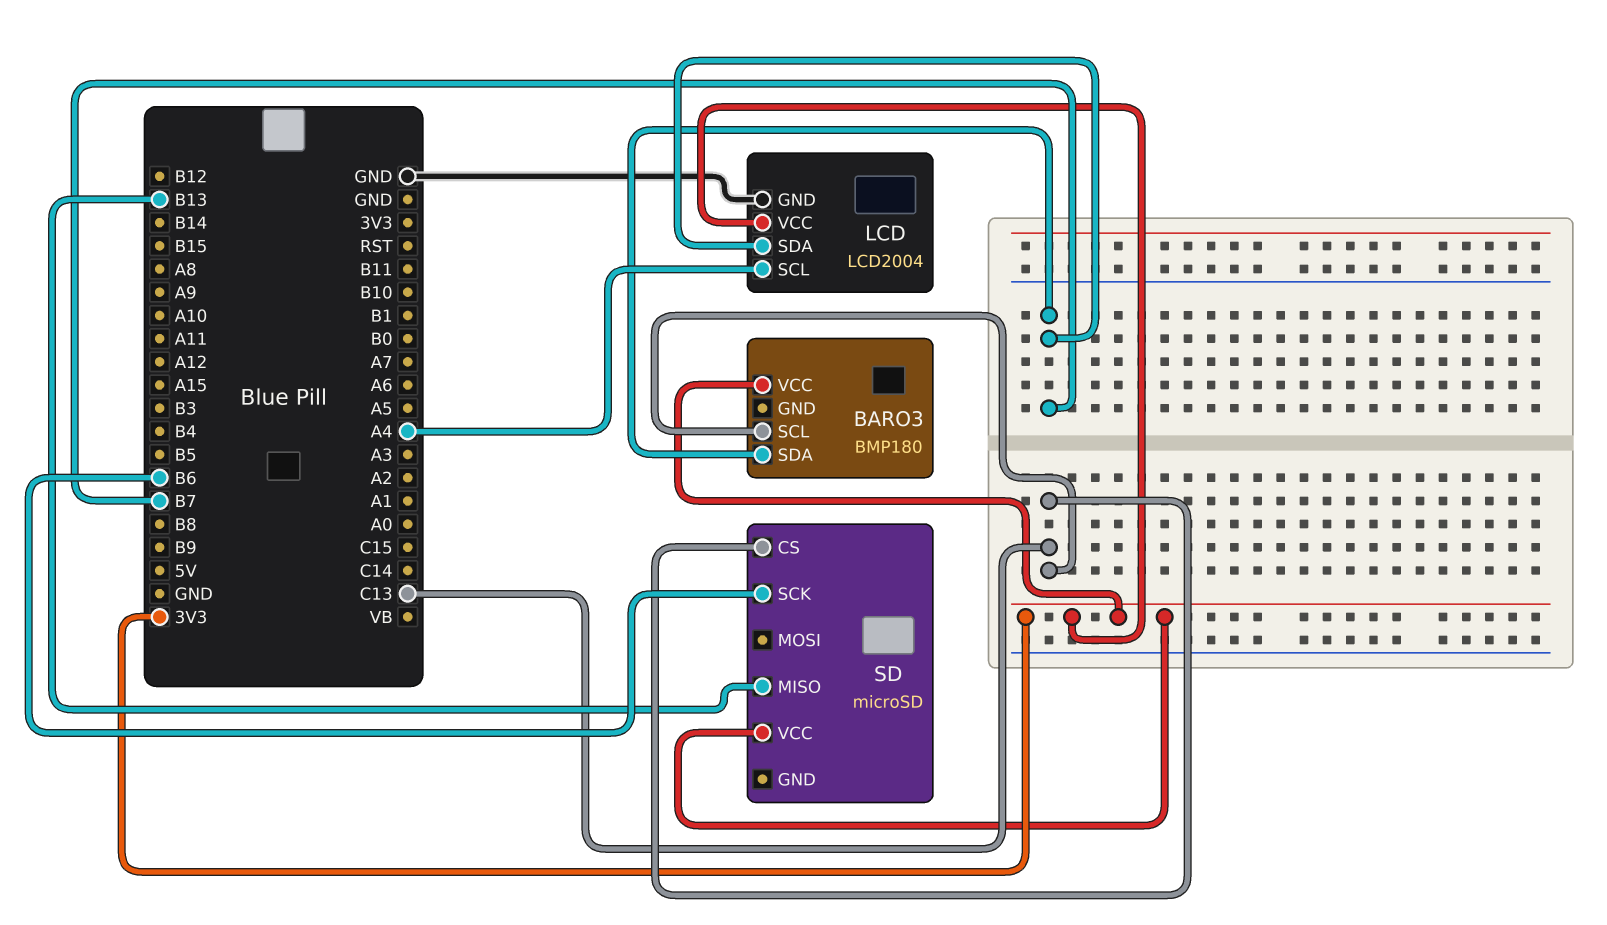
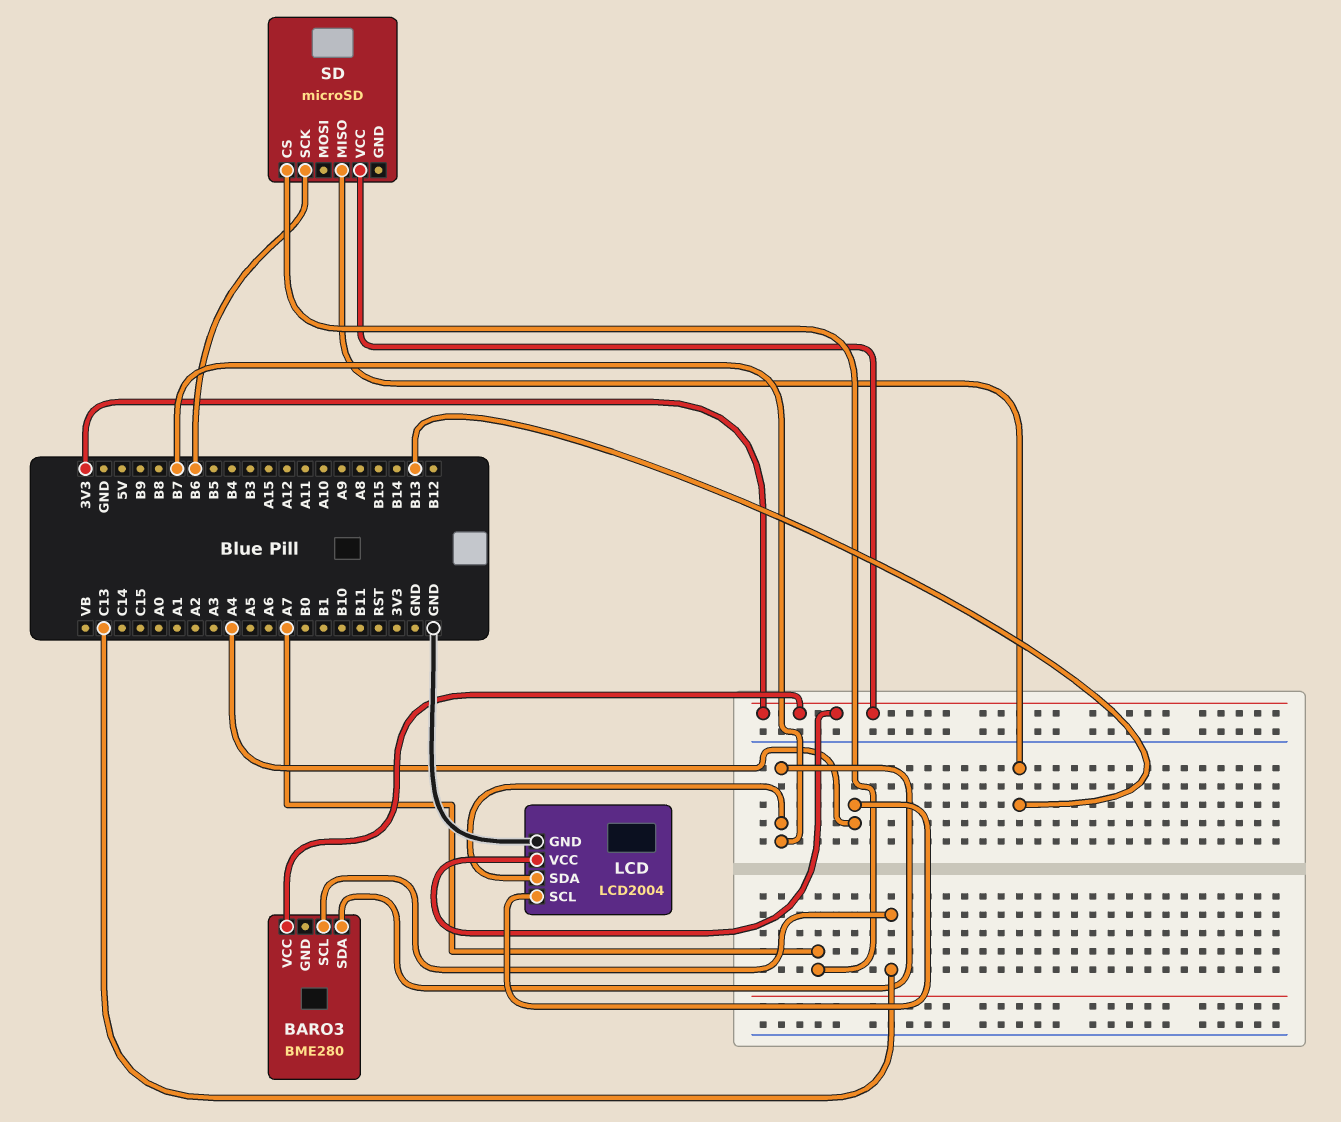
BARO3: BMP180 -> BME280
SD pin CS: C13 -> A7

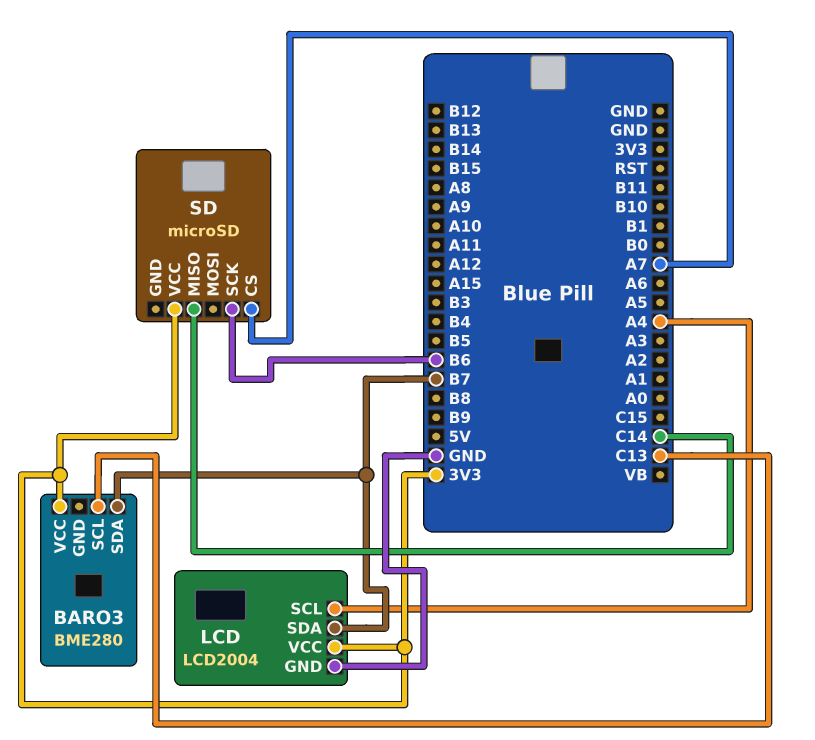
SD pin MISO: B13 -> C14

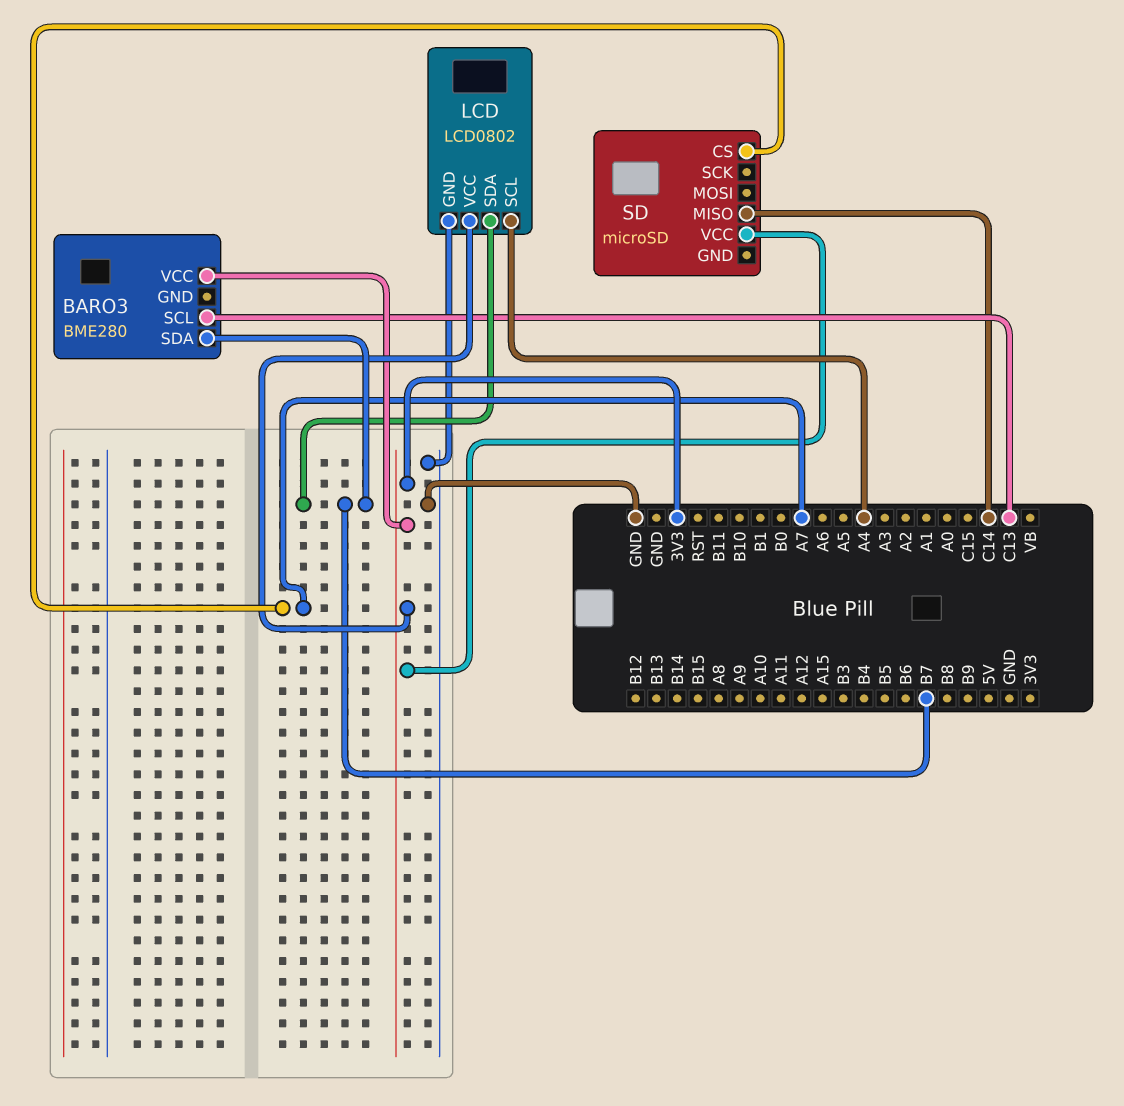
LCD: LCD2004 -> LCD0802
SD pin SCK: B6 -> none

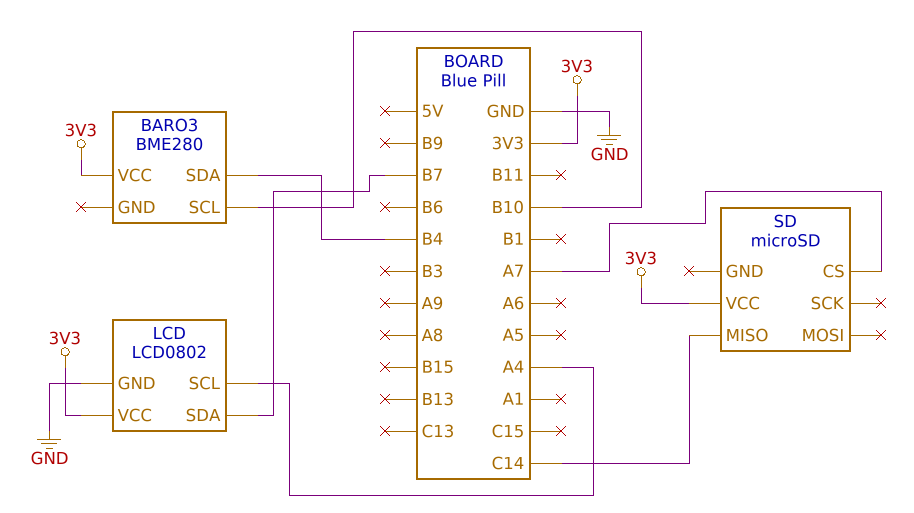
BARO3 pin SCL: C13 -> B10
BARO3 pin SDA: B7 -> B4

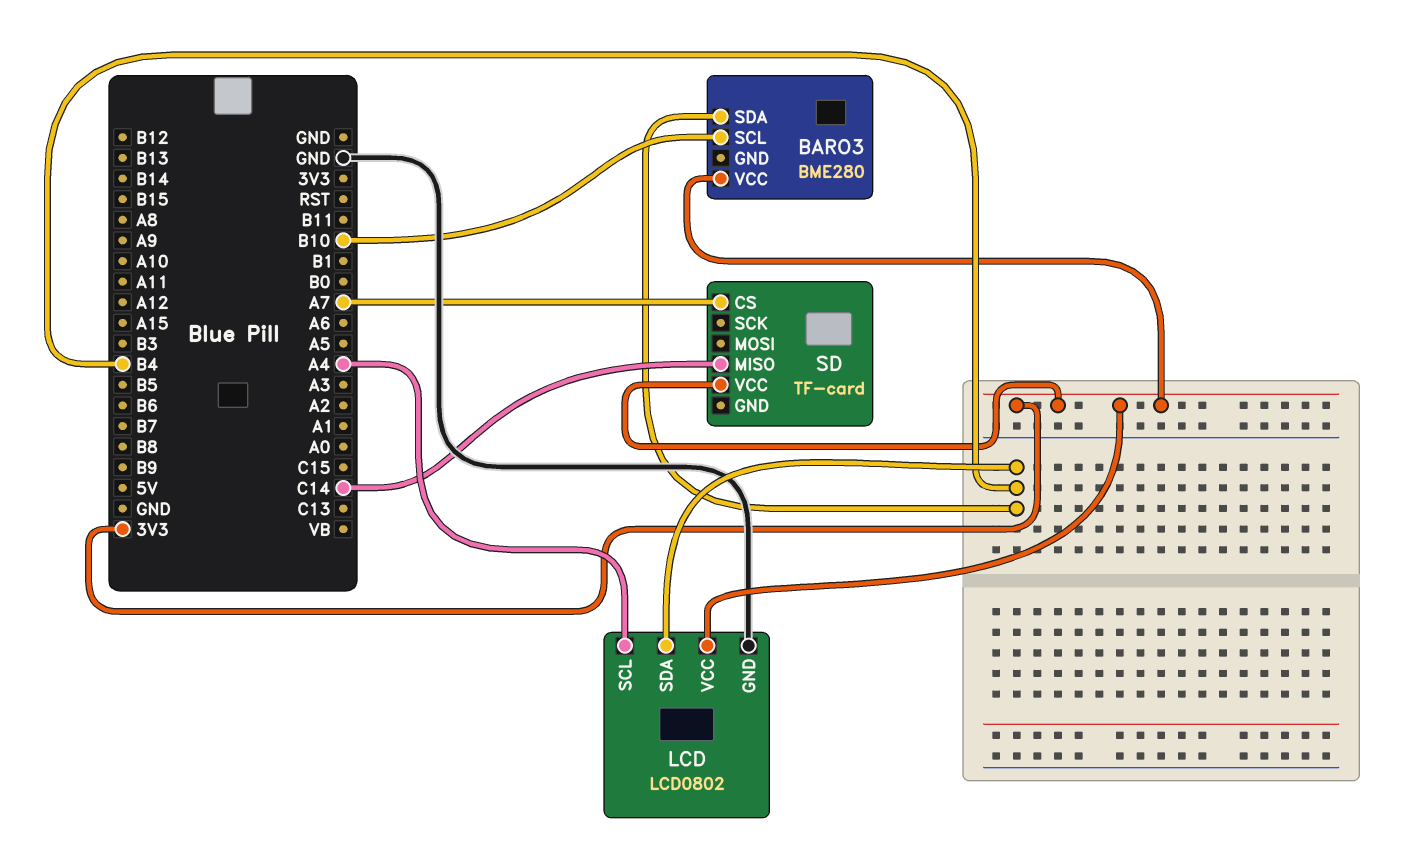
LCD pin SDA: B7 -> B4
SD: microSD -> TF-card

